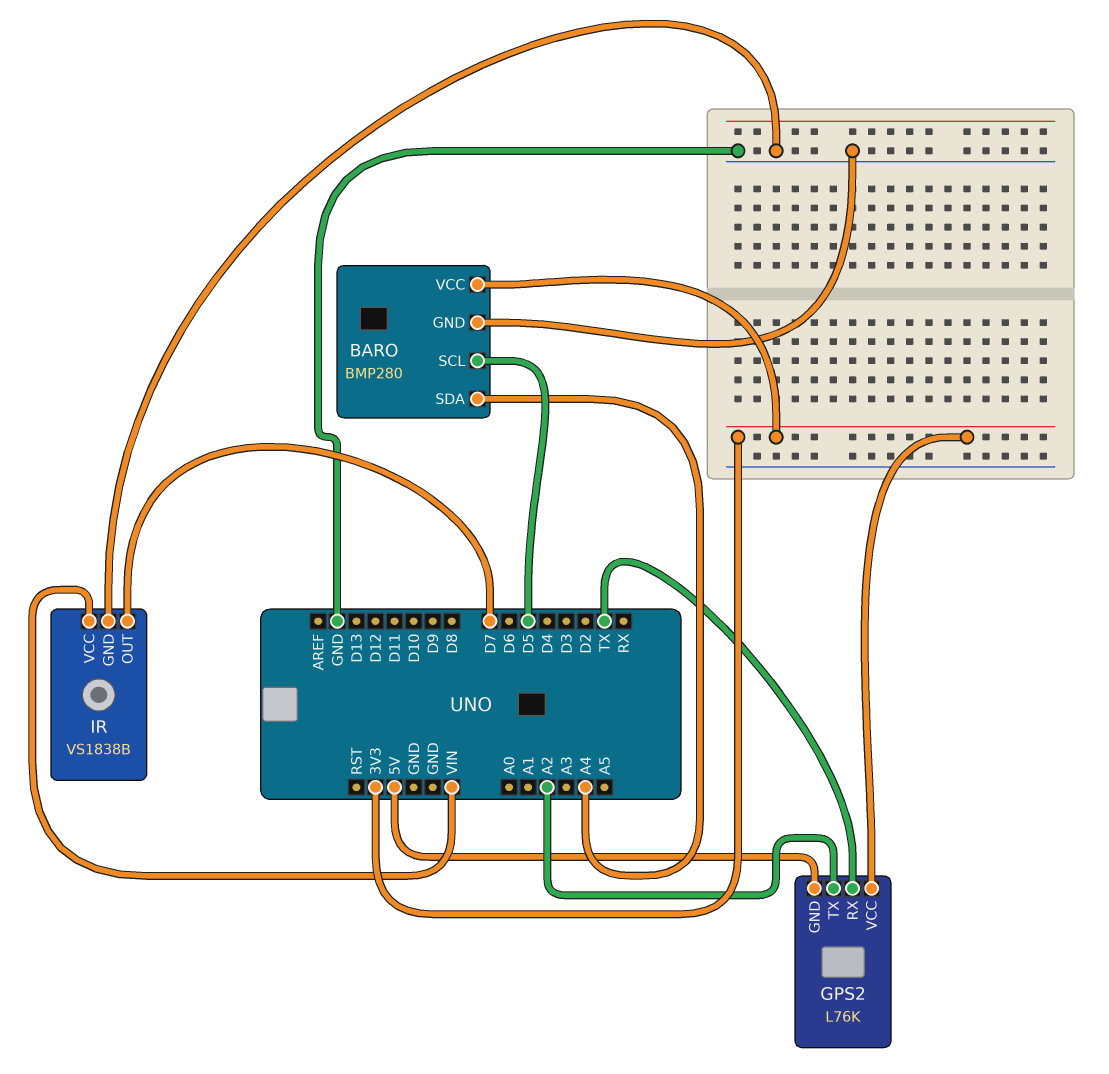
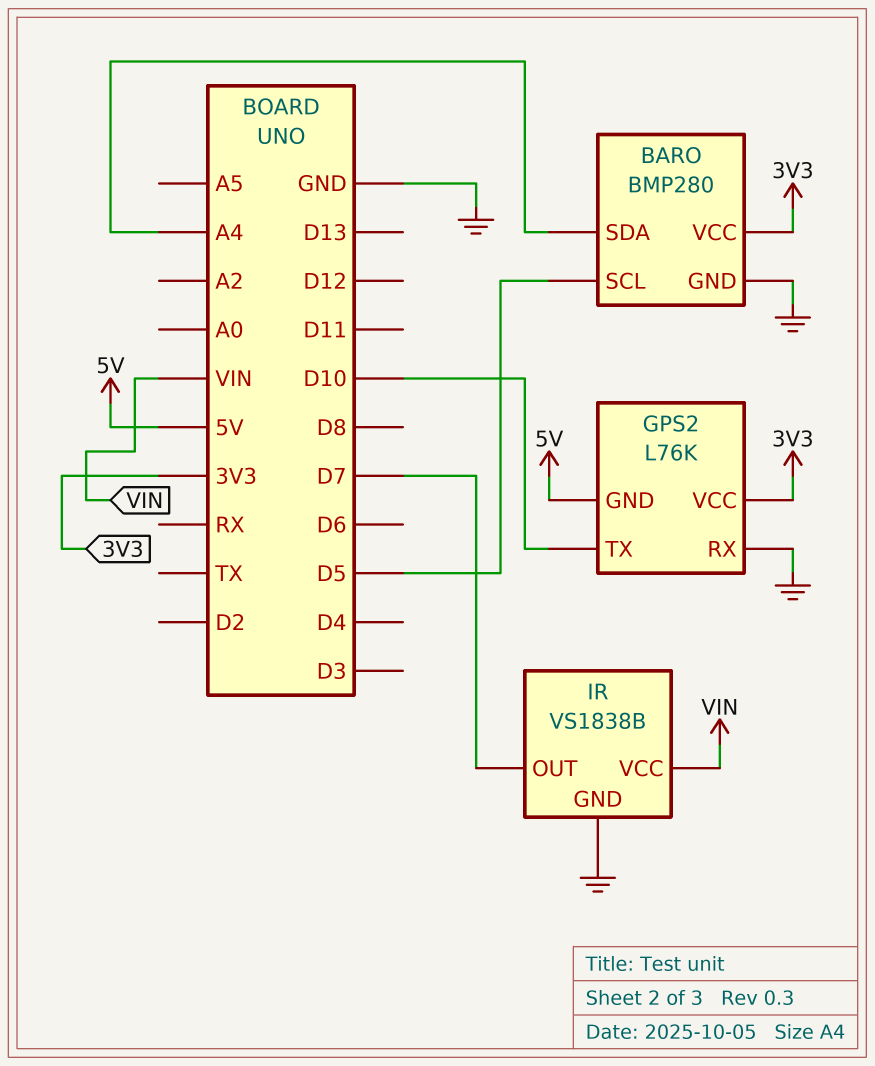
GPS2 pin RX: TX -> GND
GPS2 pin TX: A2 -> D10

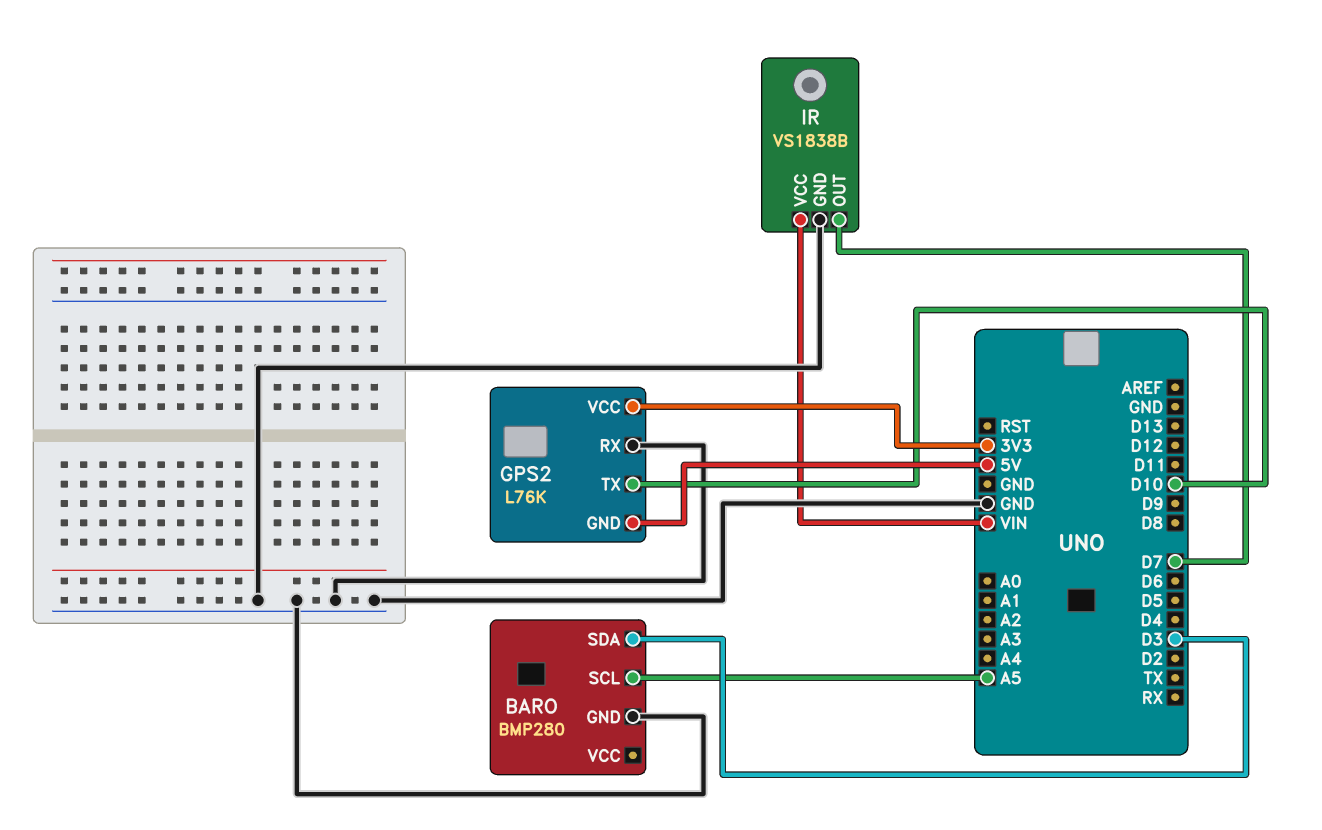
BARO pin SCL: D5 -> A5
BARO pin SDA: A4 -> D3
BARO pin VCC: 3V3 -> none

